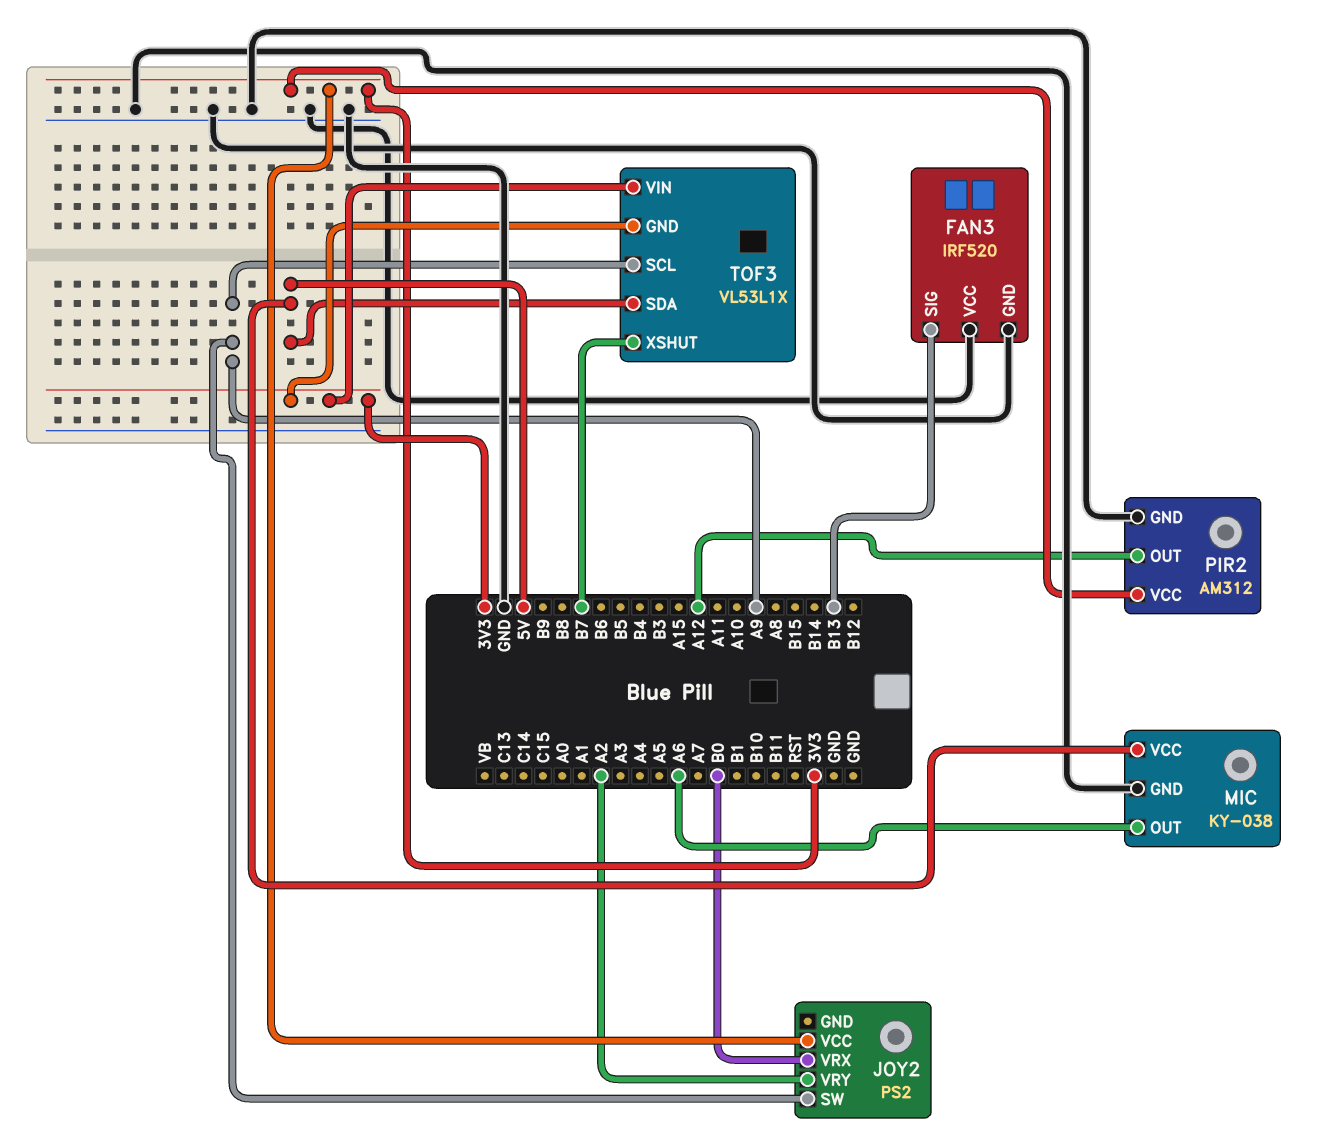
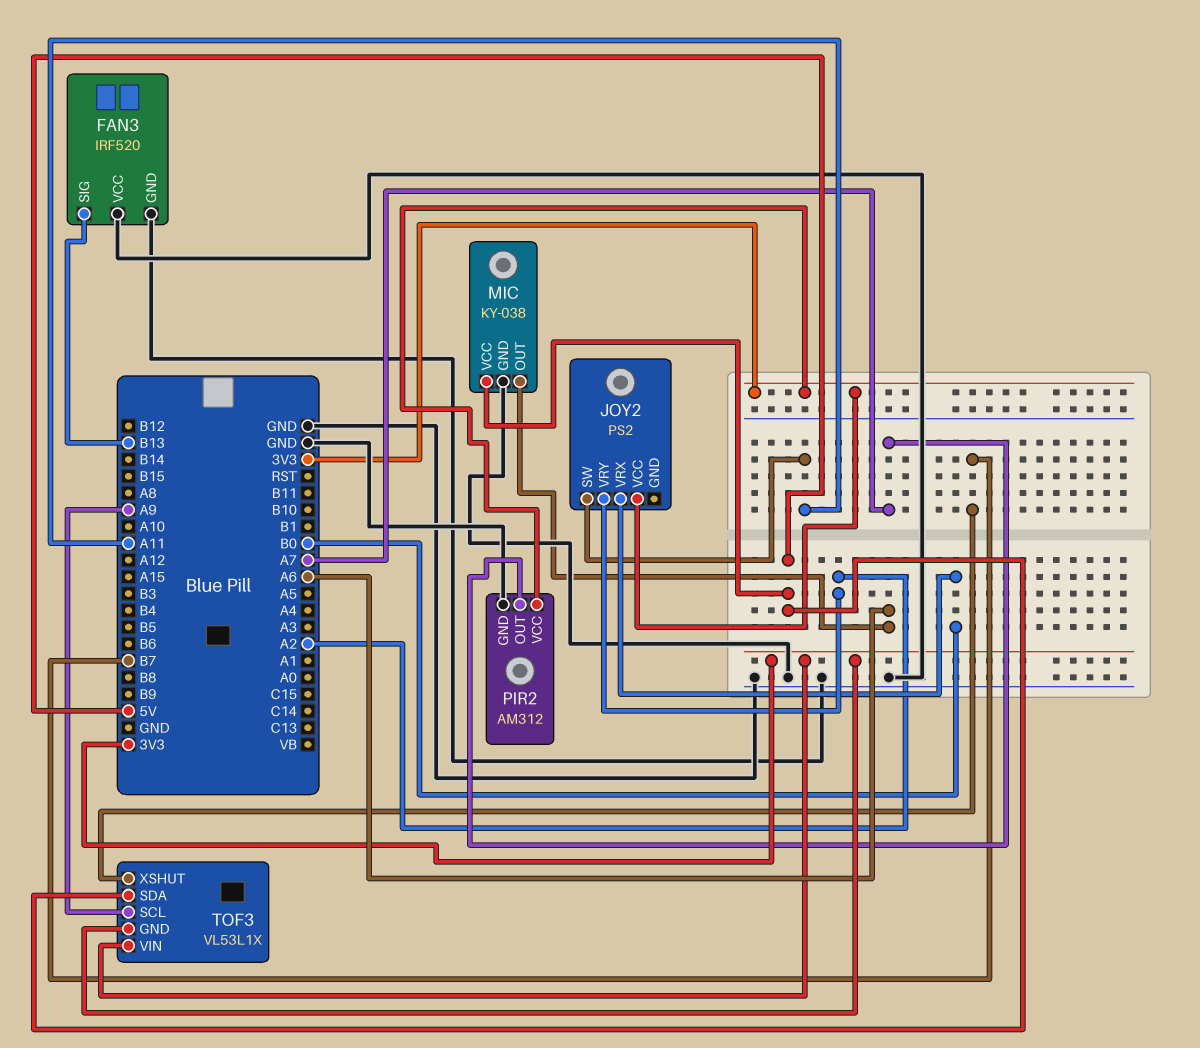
JOY2 pin SW: A9 -> A11
PIR2 pin OUT: A12 -> A7

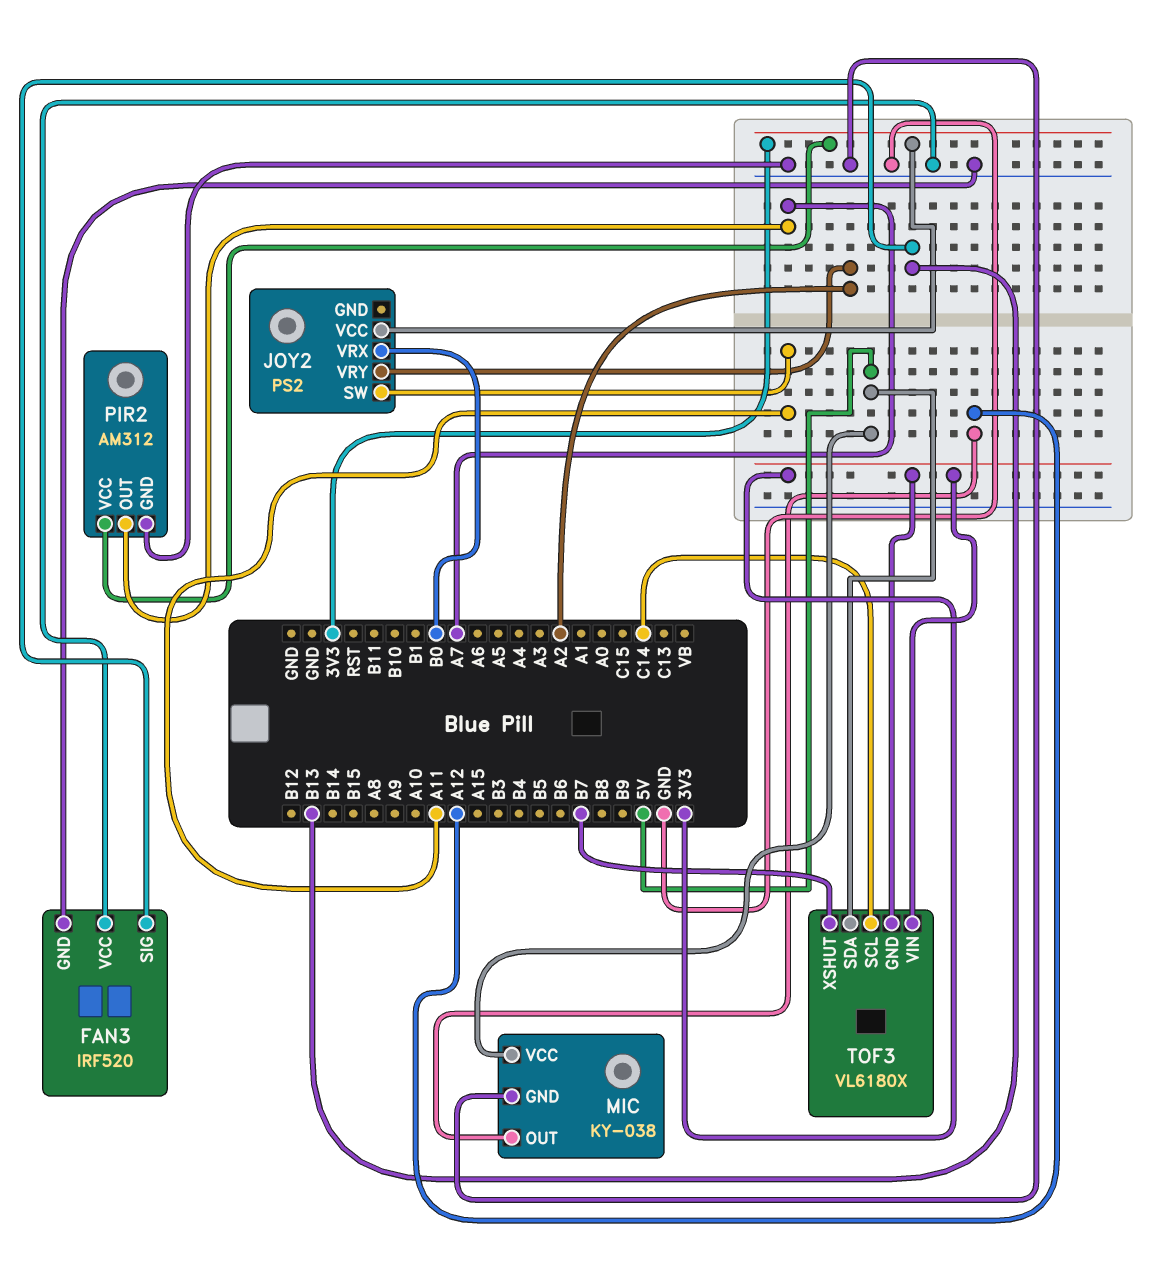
MIC pin OUT: A6 -> A12
TOF3: VL53L1X -> VL6180X
TOF3 pin SCL: A9 -> C14

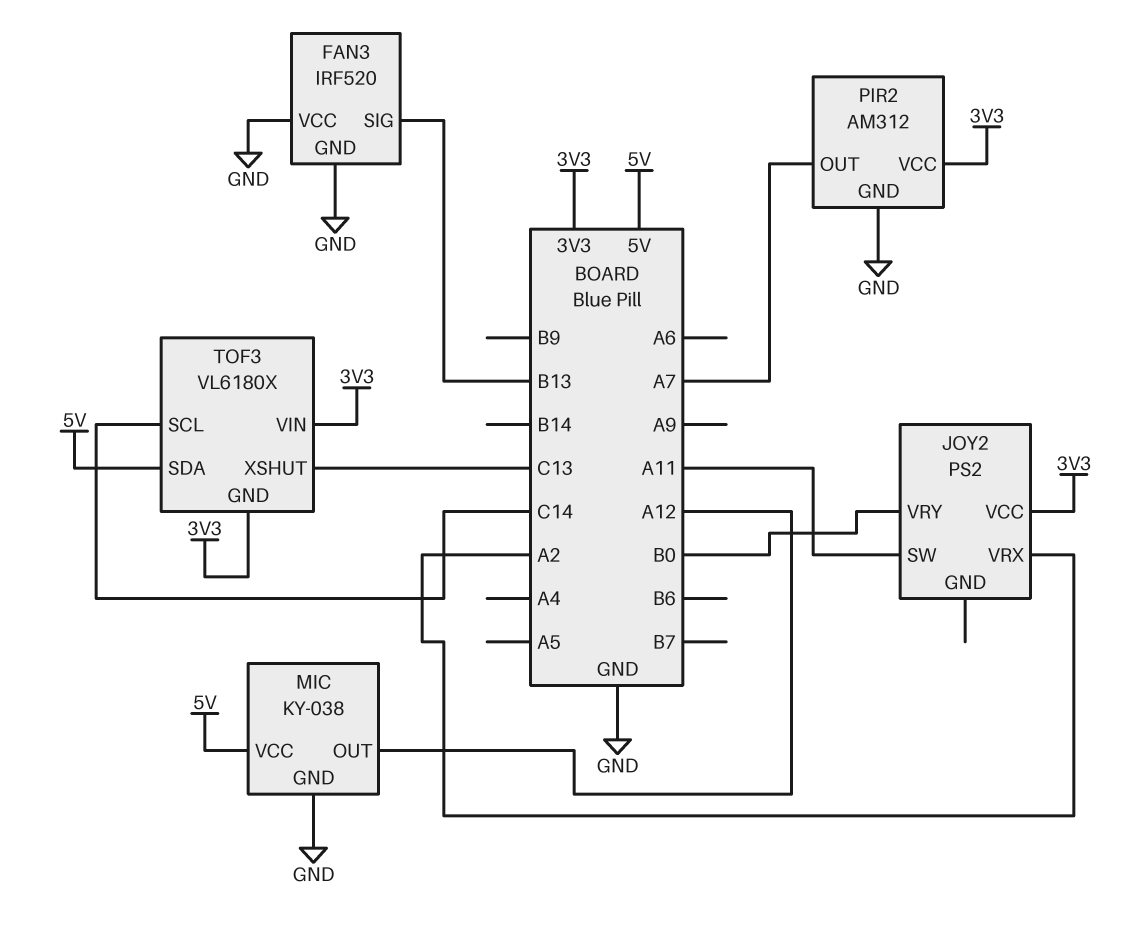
JOY2 pin VRX: B0 -> A2
JOY2 pin VRY: A2 -> B0
TOF3 pin XSHUT: B7 -> C13

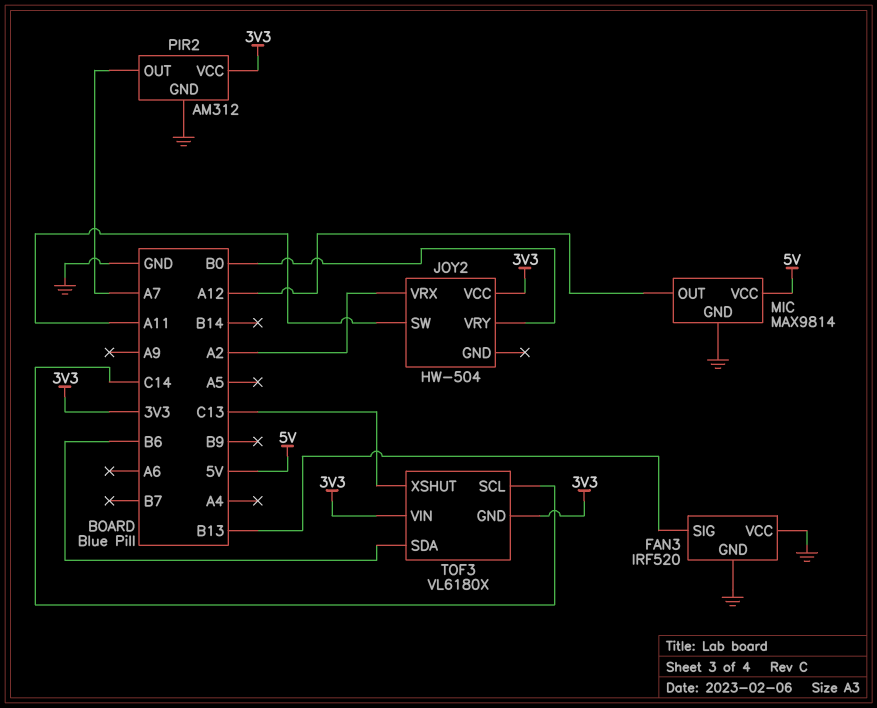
JOY2: PS2 -> HW-504
MIC: KY-038 -> MAX9814
TOF3 pin SDA: 5V -> B6

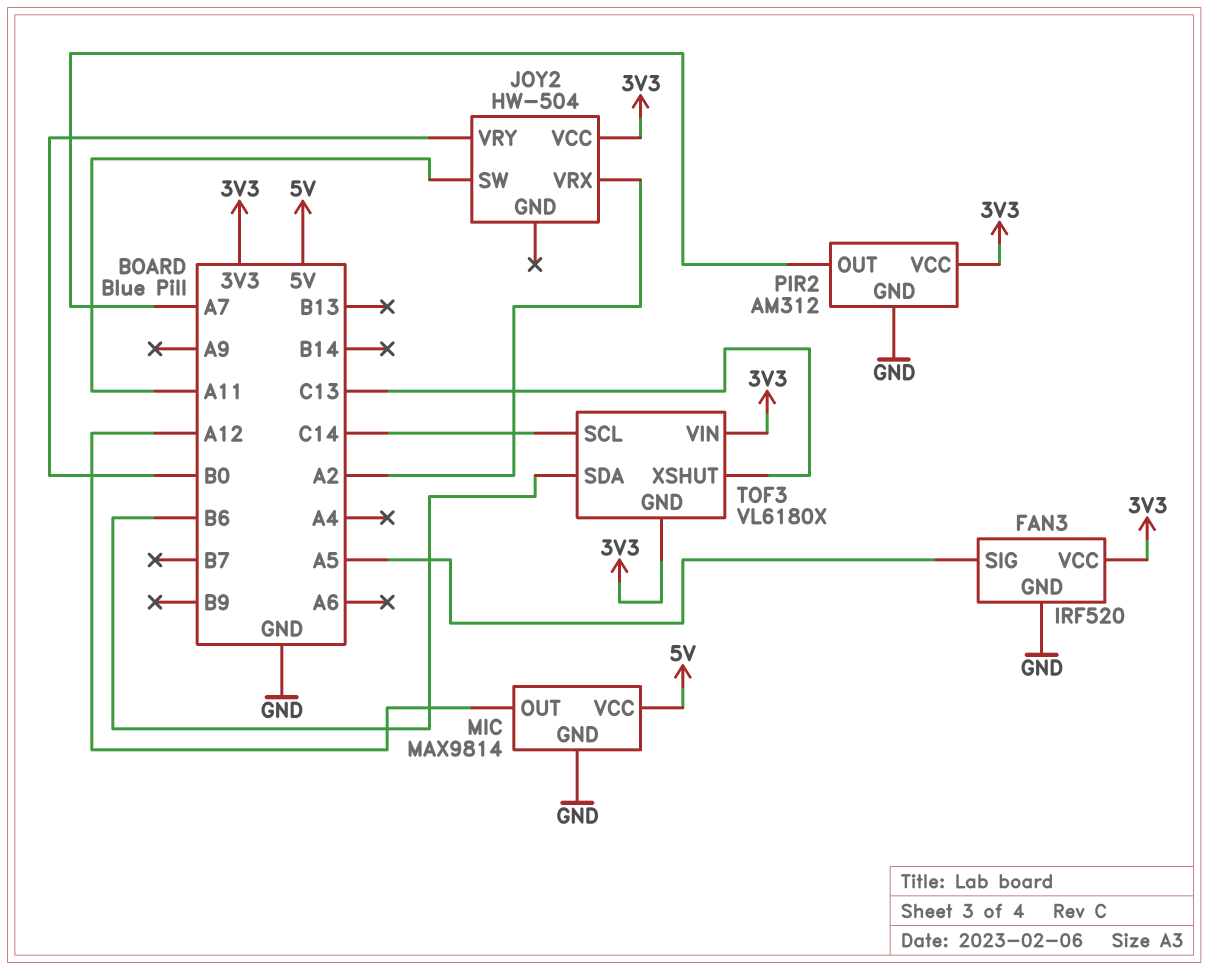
FAN3 pin SIG: B13 -> A5
FAN3 pin VCC: GND -> 3V3

